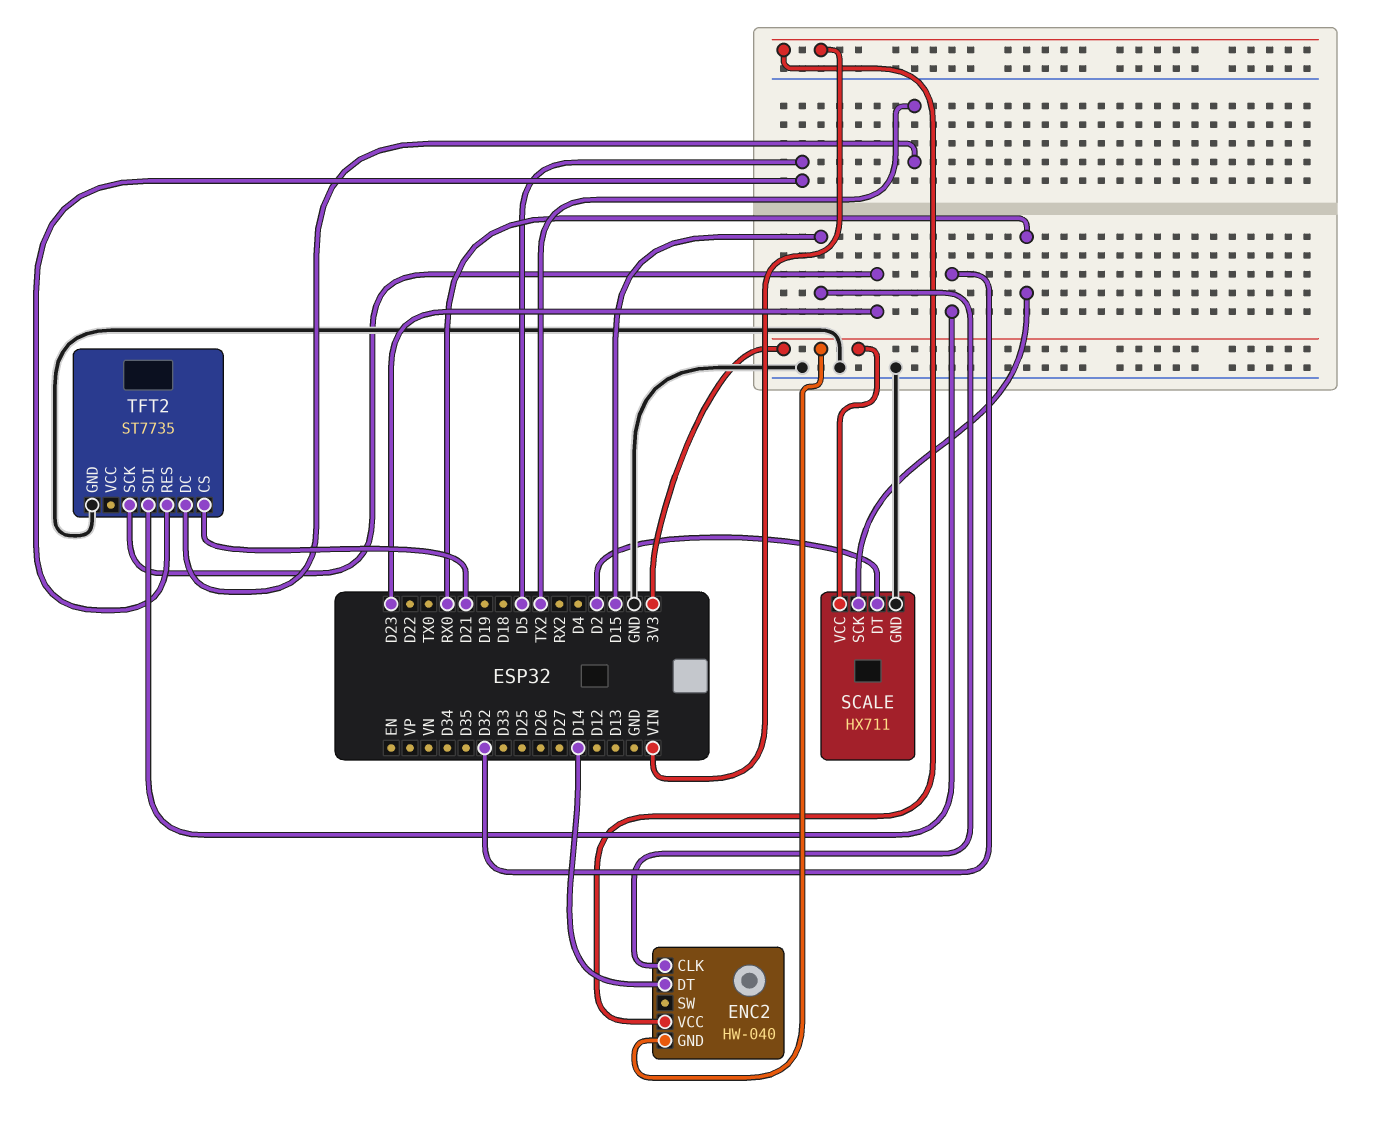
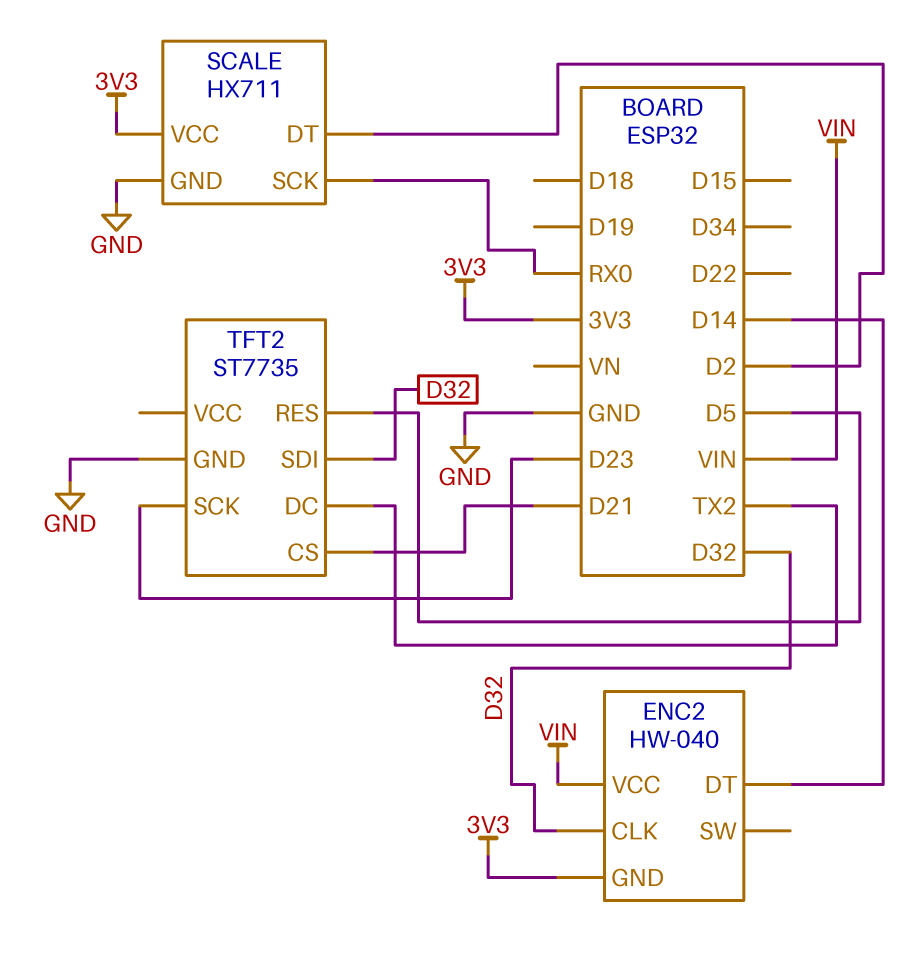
ENC2 pin CLK: D15 -> D32

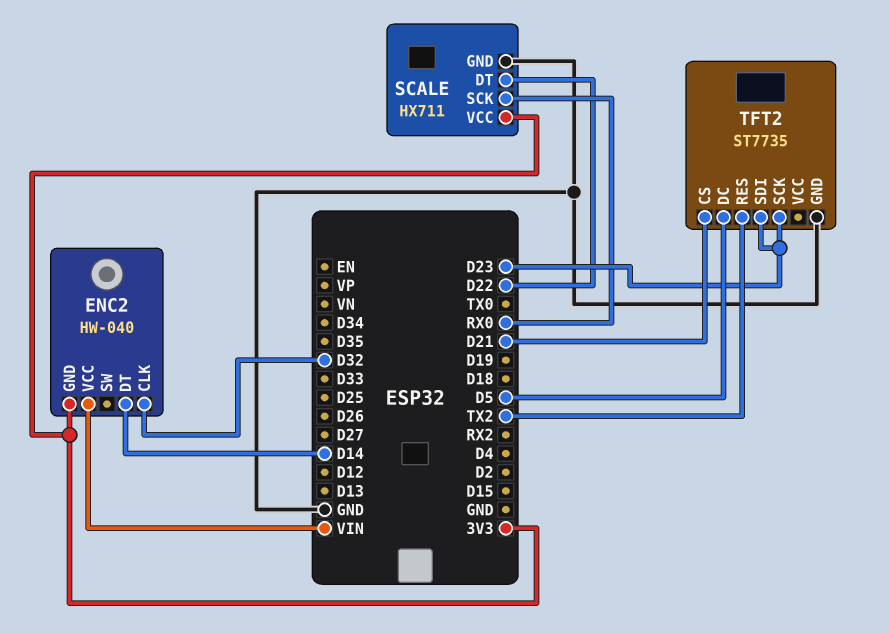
SCALE pin DT: D2 -> D22
TFT2 pin DC: TX2 -> D5
TFT2 pin RES: D5 -> TX2
TFT2 pin SDI: D32 -> D23

